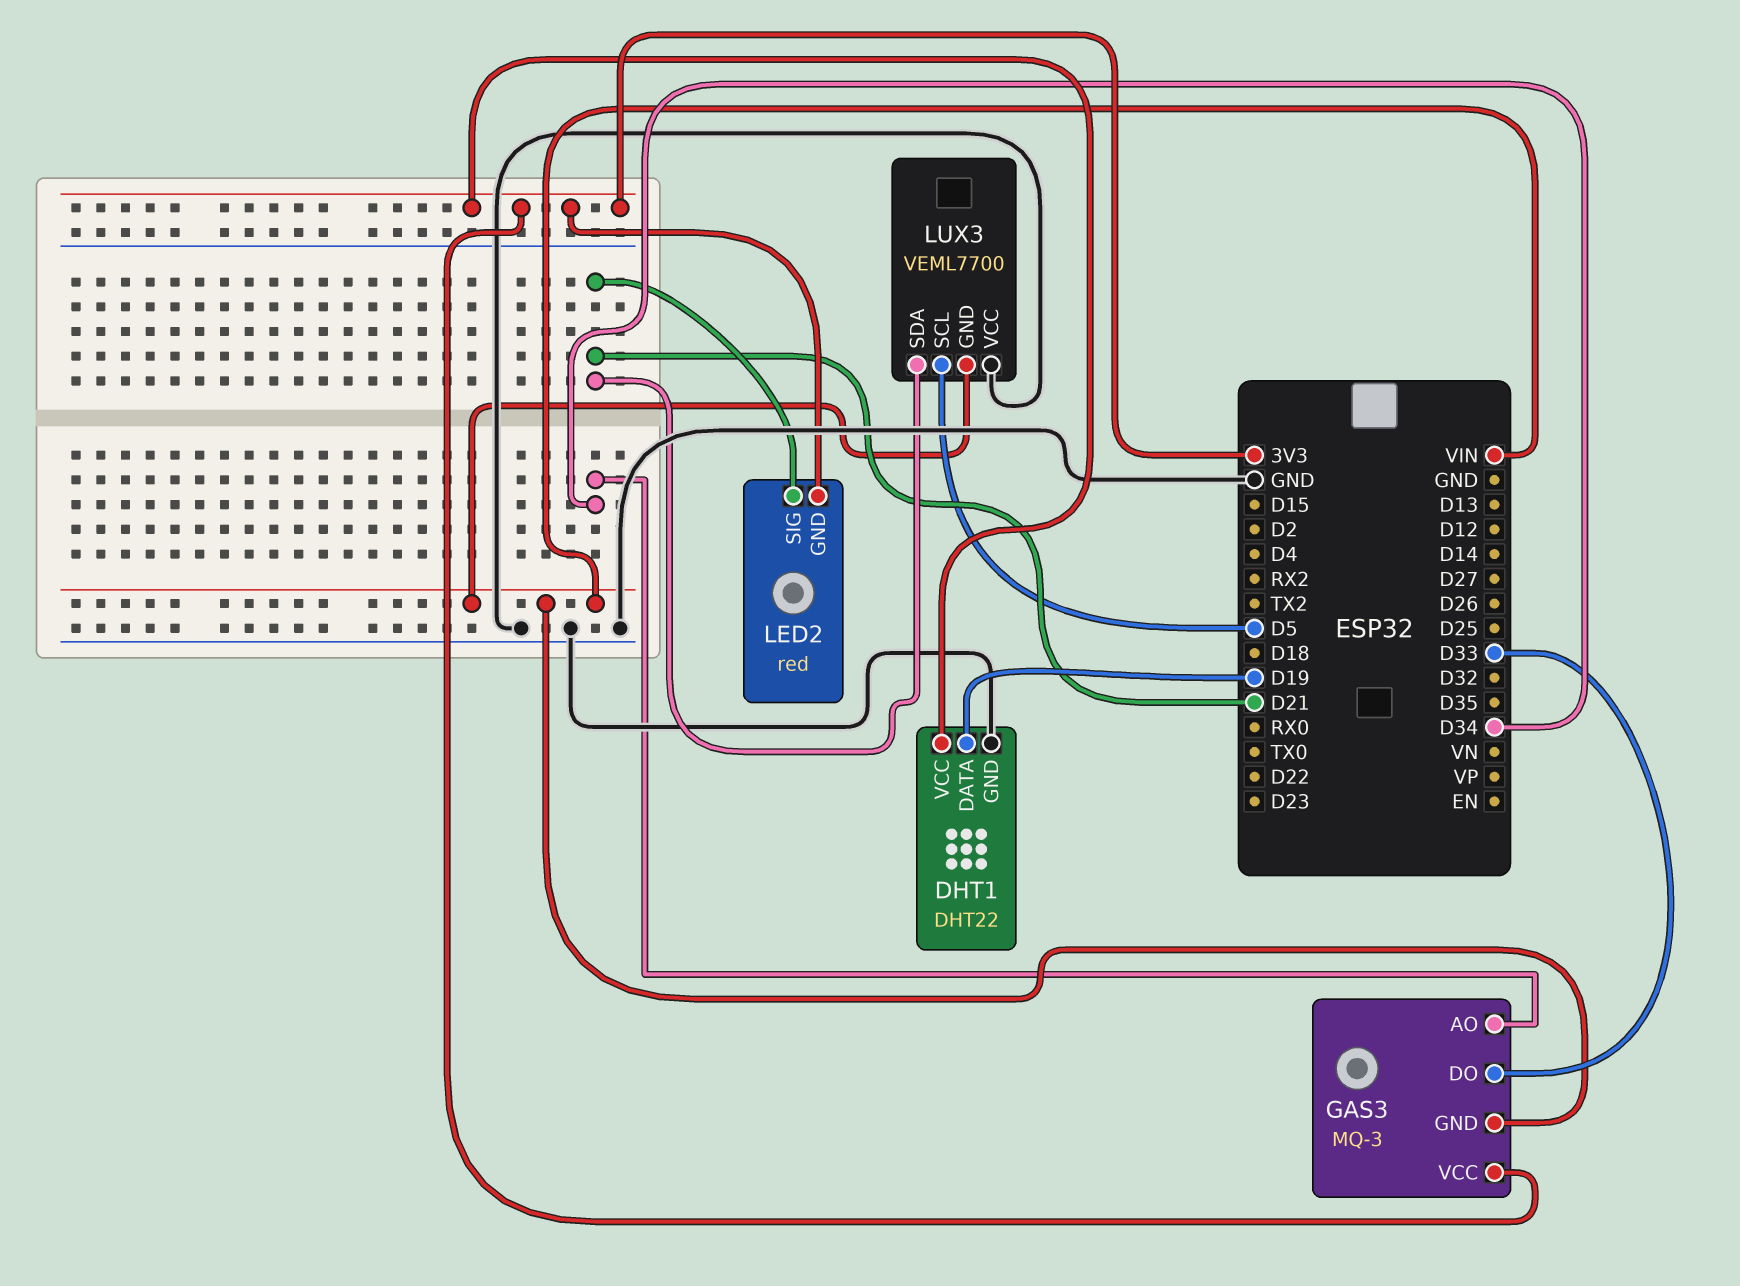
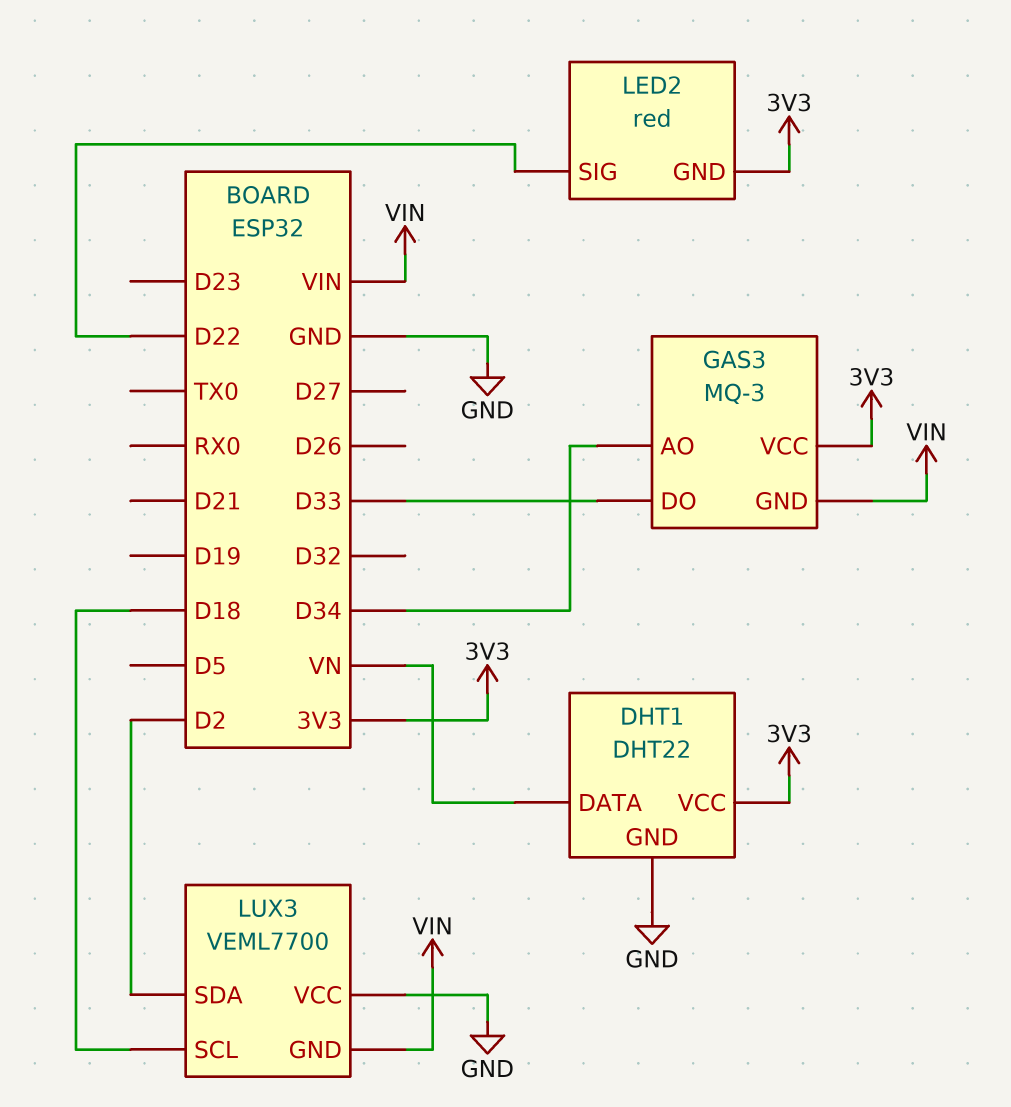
DHT1 pin DATA: D19 -> VN
LED2 pin SIG: D21 -> D22
LUX3 pin SCL: D5 -> D18
LUX3 pin SDA: D21 -> D2

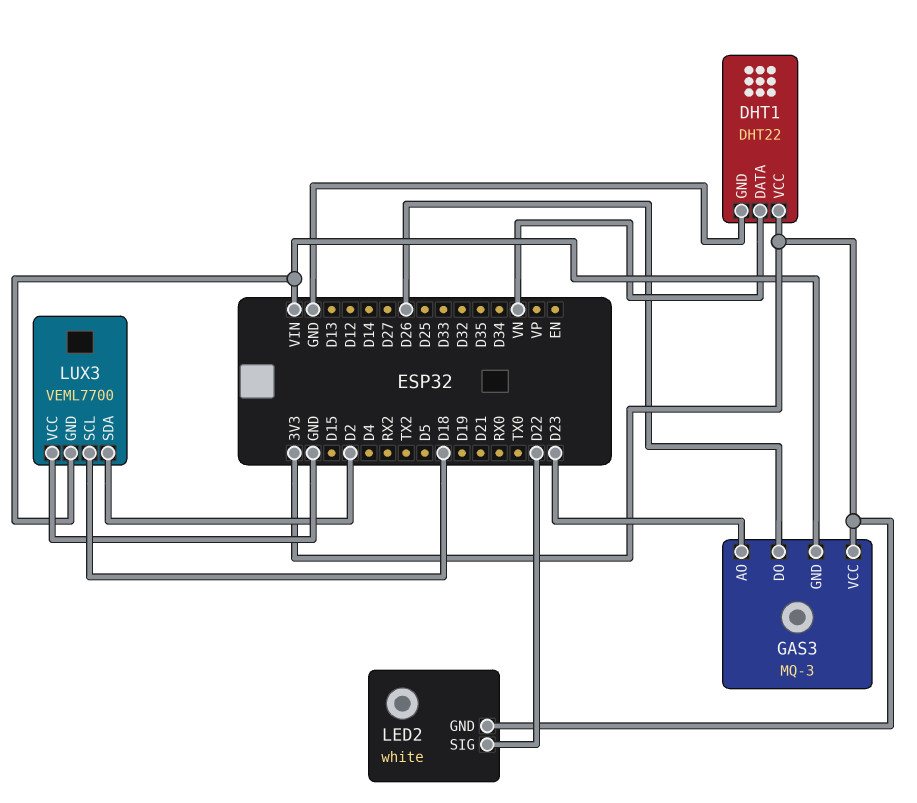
GAS3 pin AO: D34 -> D23
GAS3 pin DO: D33 -> D26
LED2: red -> white

